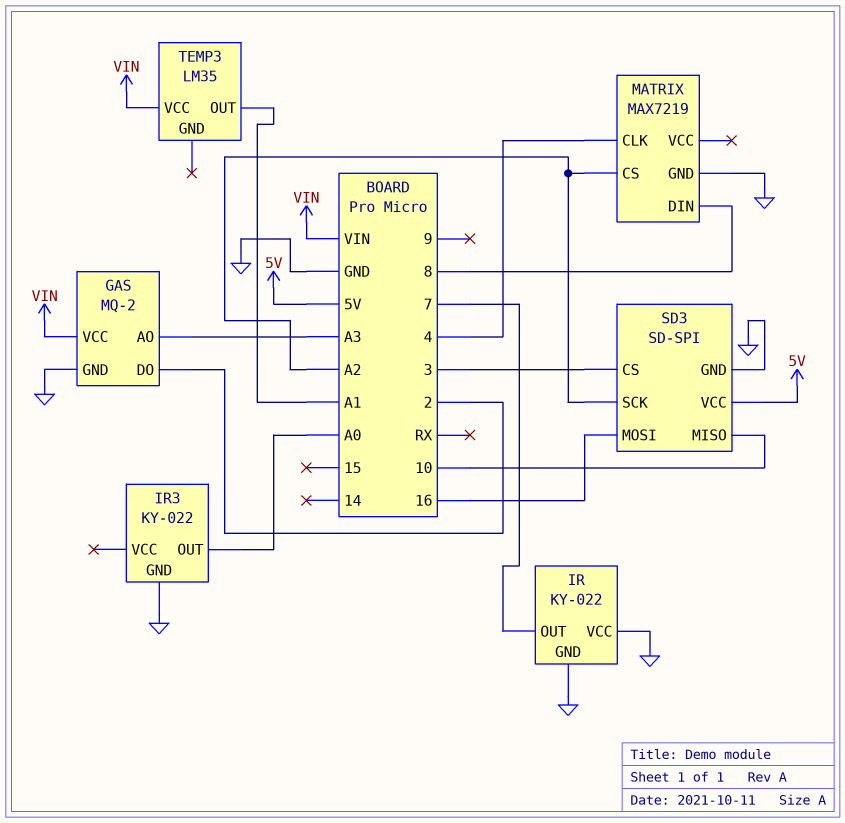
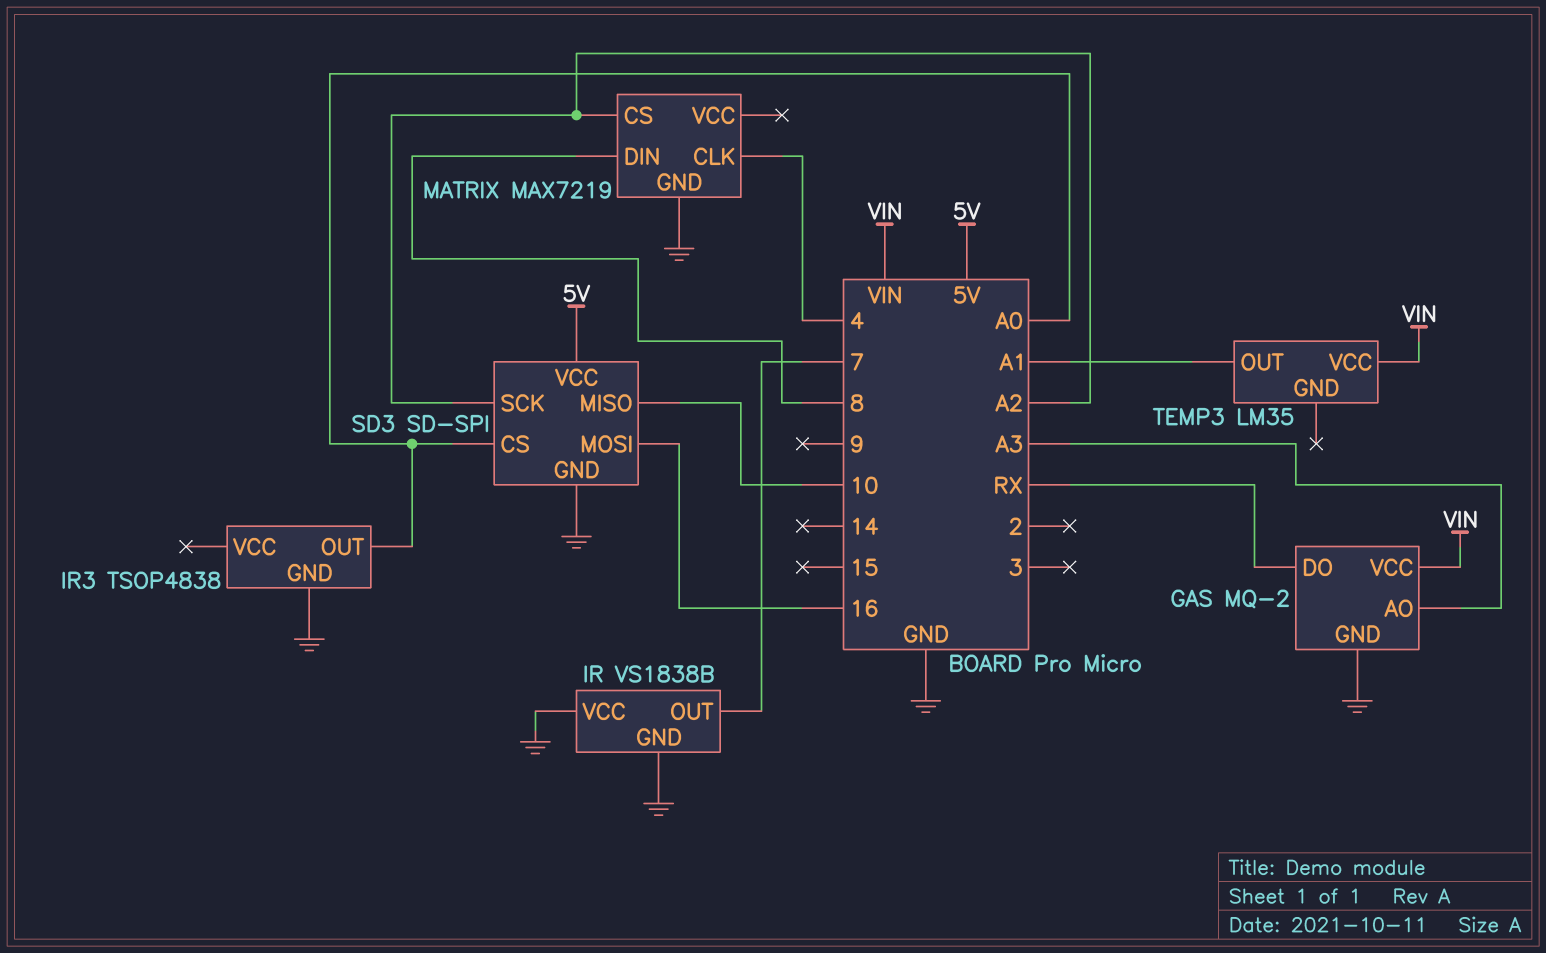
GAS pin DO: 2 -> RX
IR: KY-022 -> VS1838B
IR3: KY-022 -> TSOP4838
SD3 pin CS: 3 -> A0

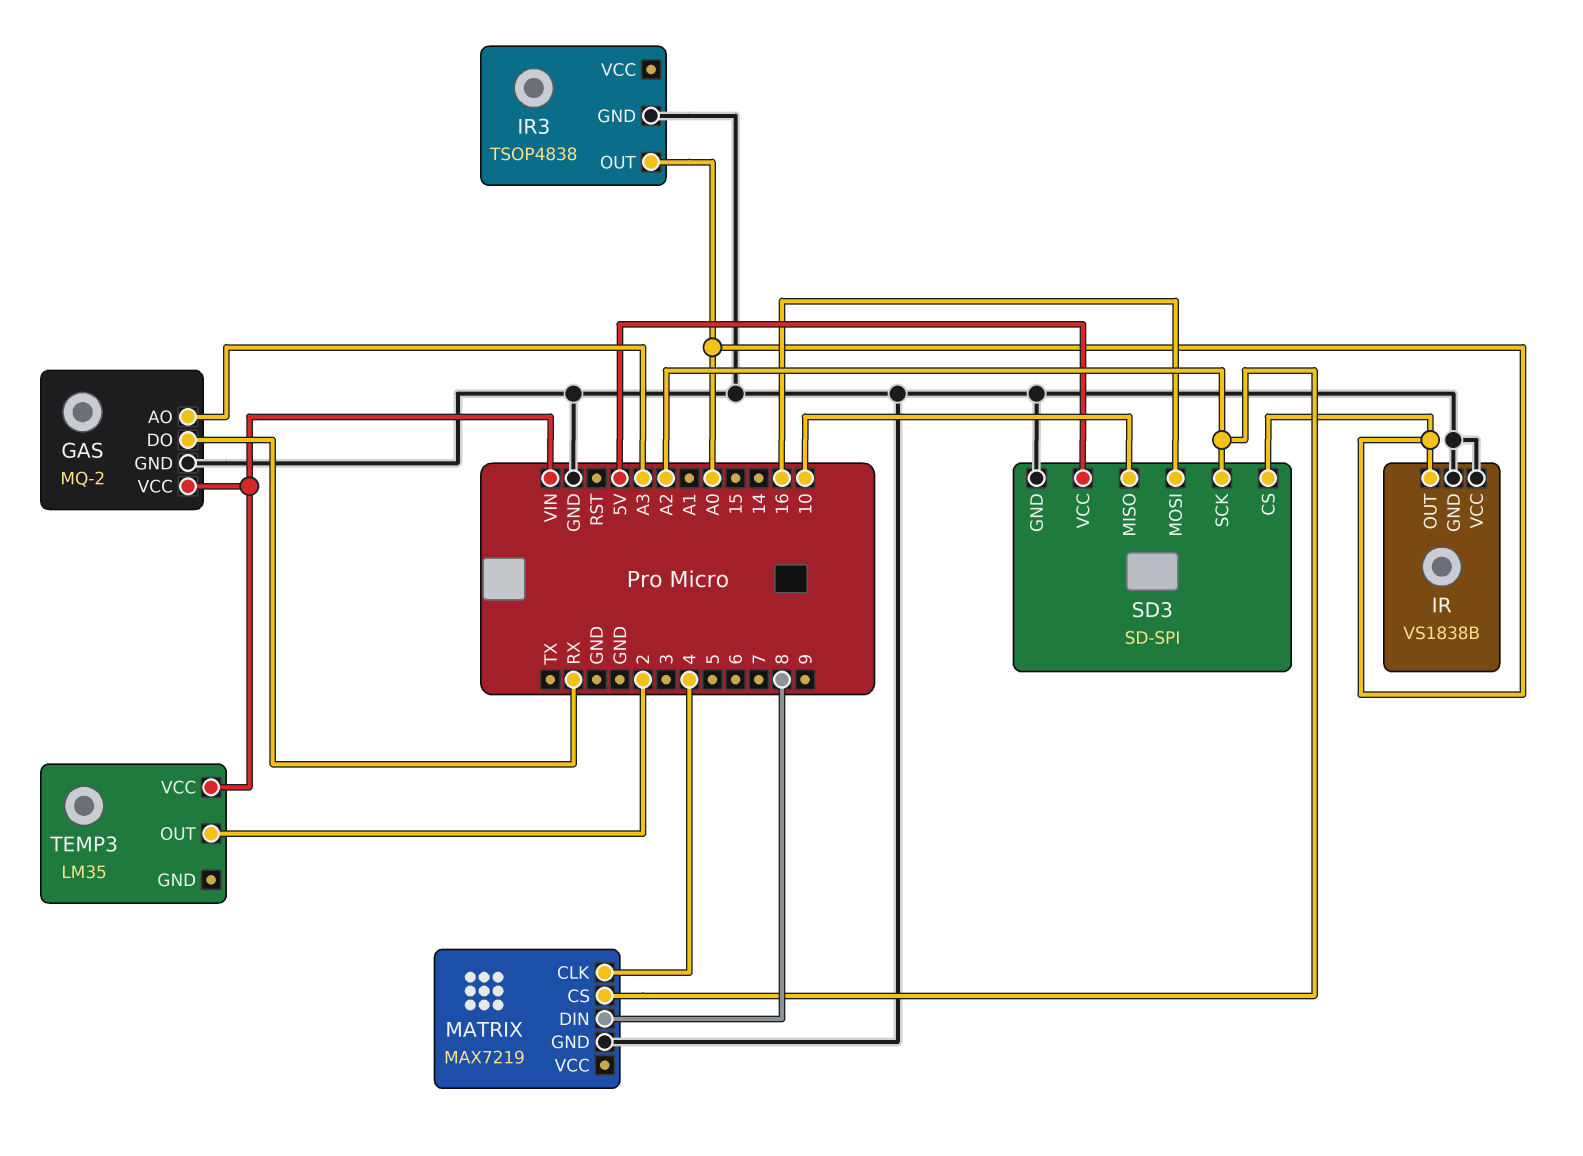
IR pin OUT: 7 -> A0
TEMP3 pin OUT: A1 -> 2

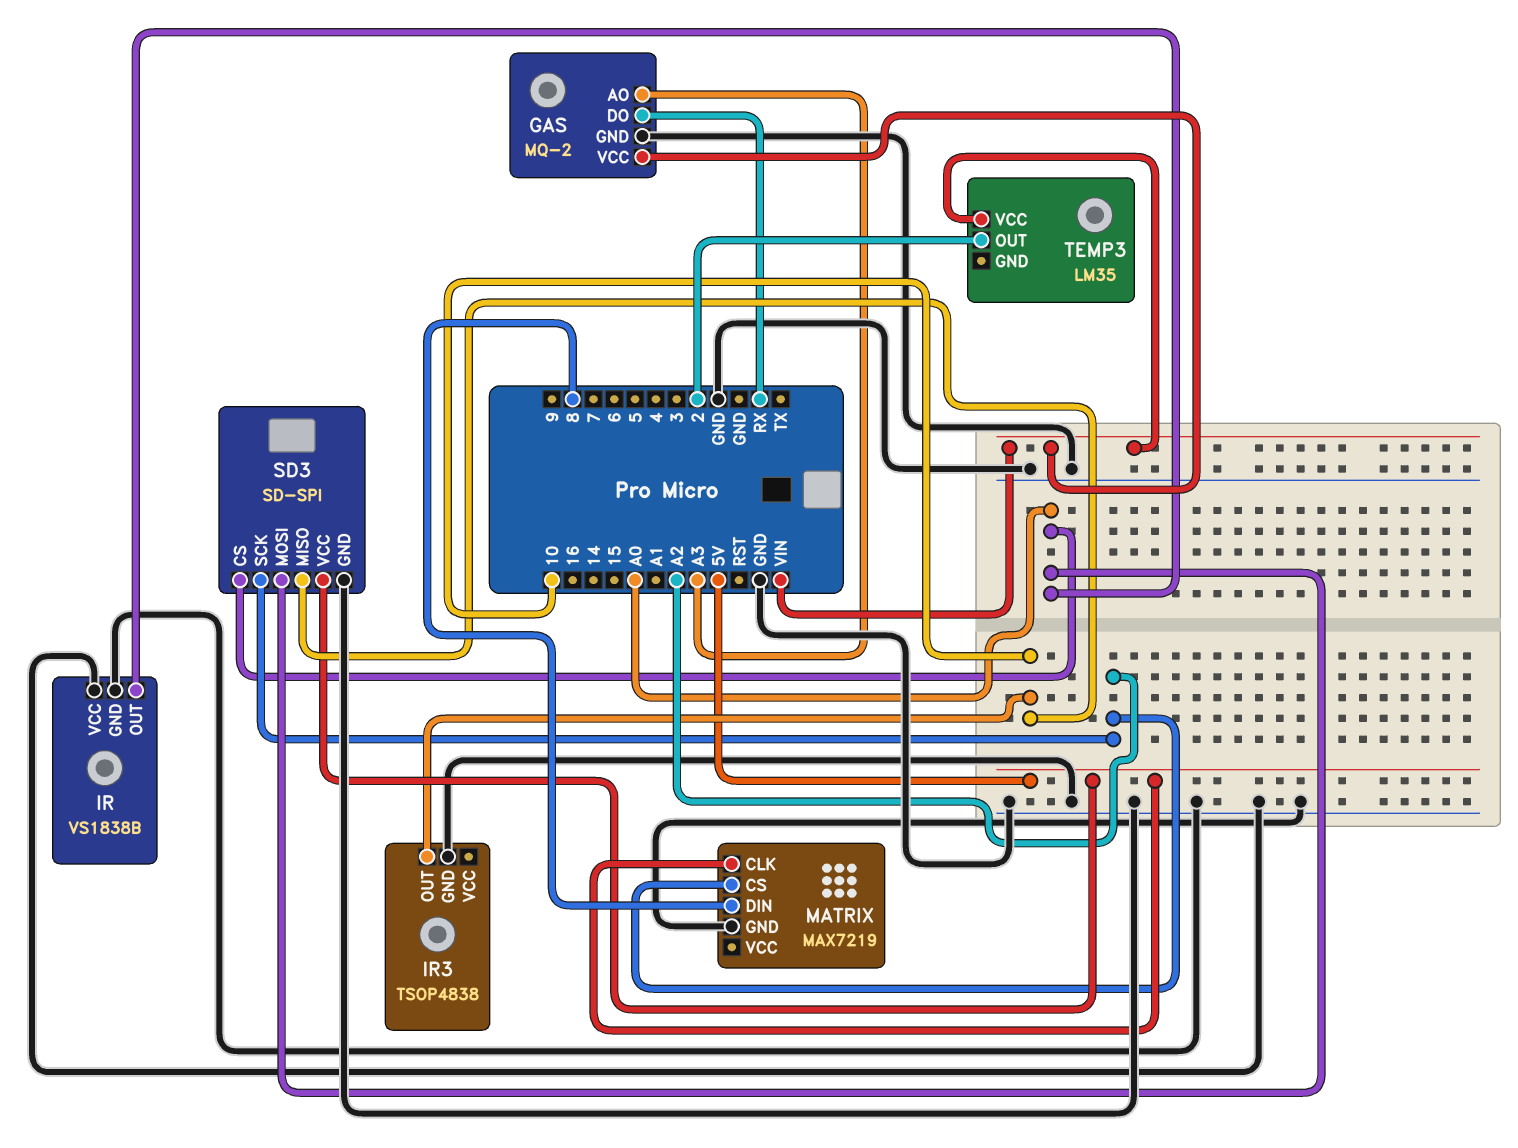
IR3 pin OUT: A0 -> 10
MATRIX pin CLK: 4 -> 5V
SD3 pin MOSI: 16 -> A0

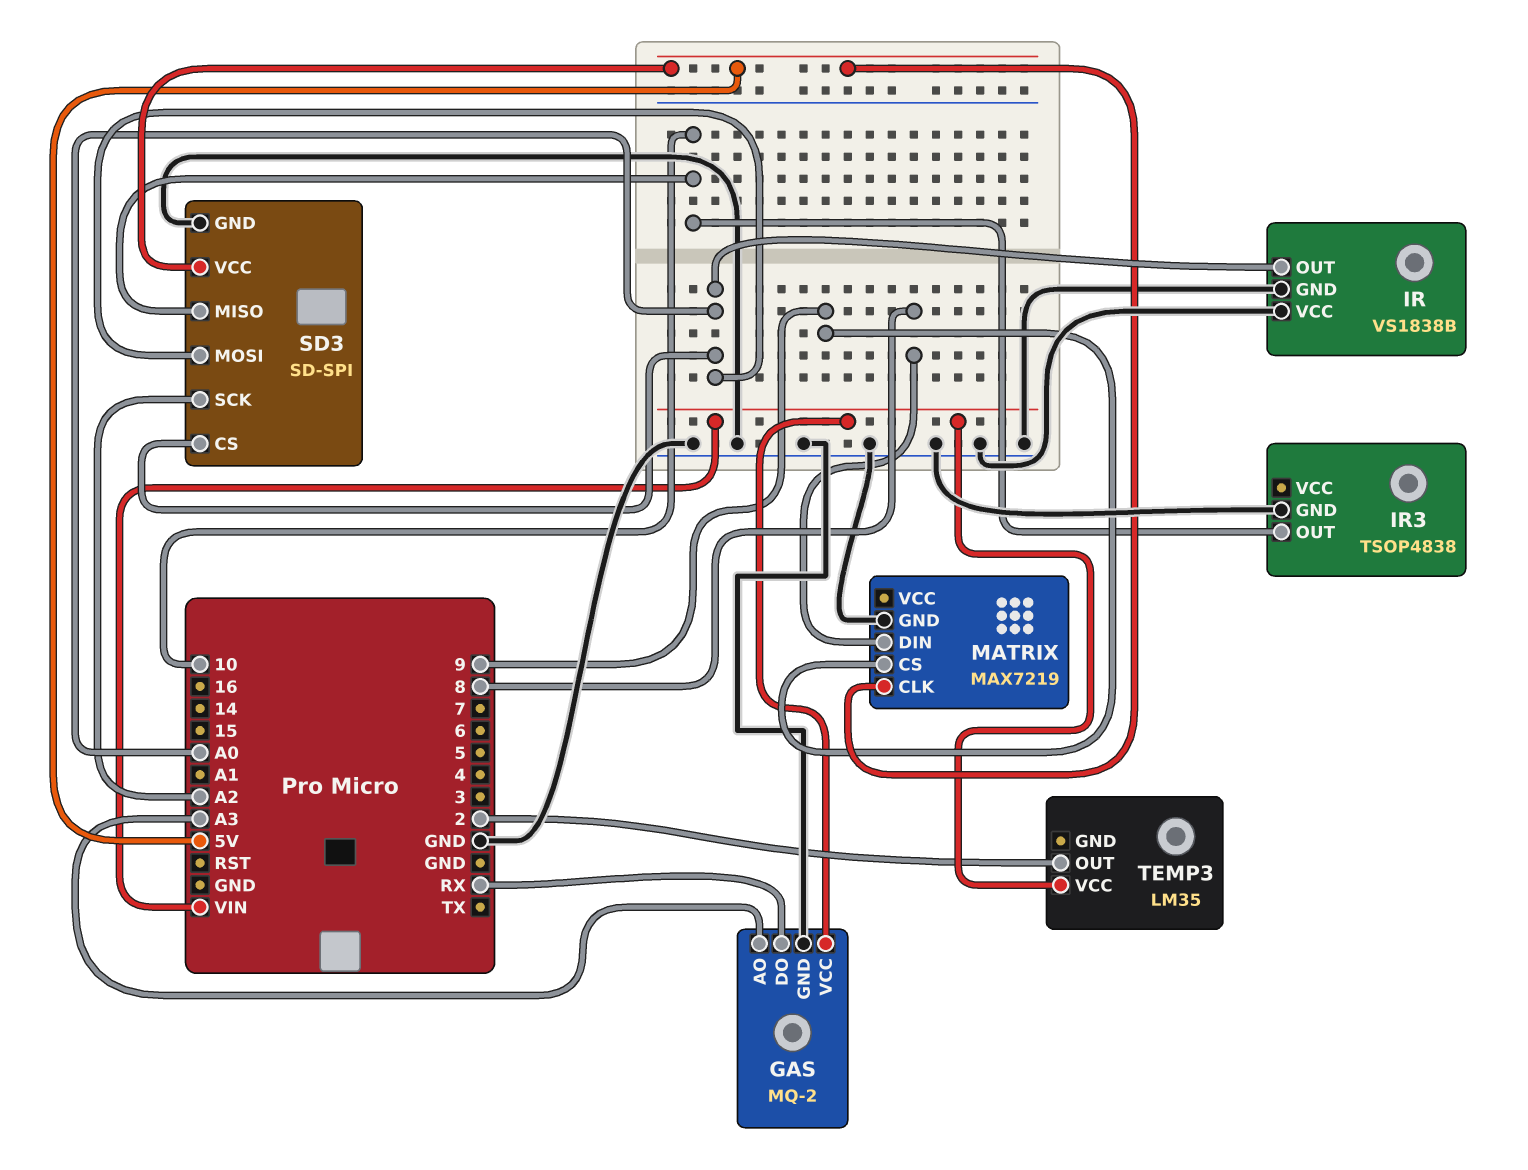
MATRIX pin CS: A2 -> 9

